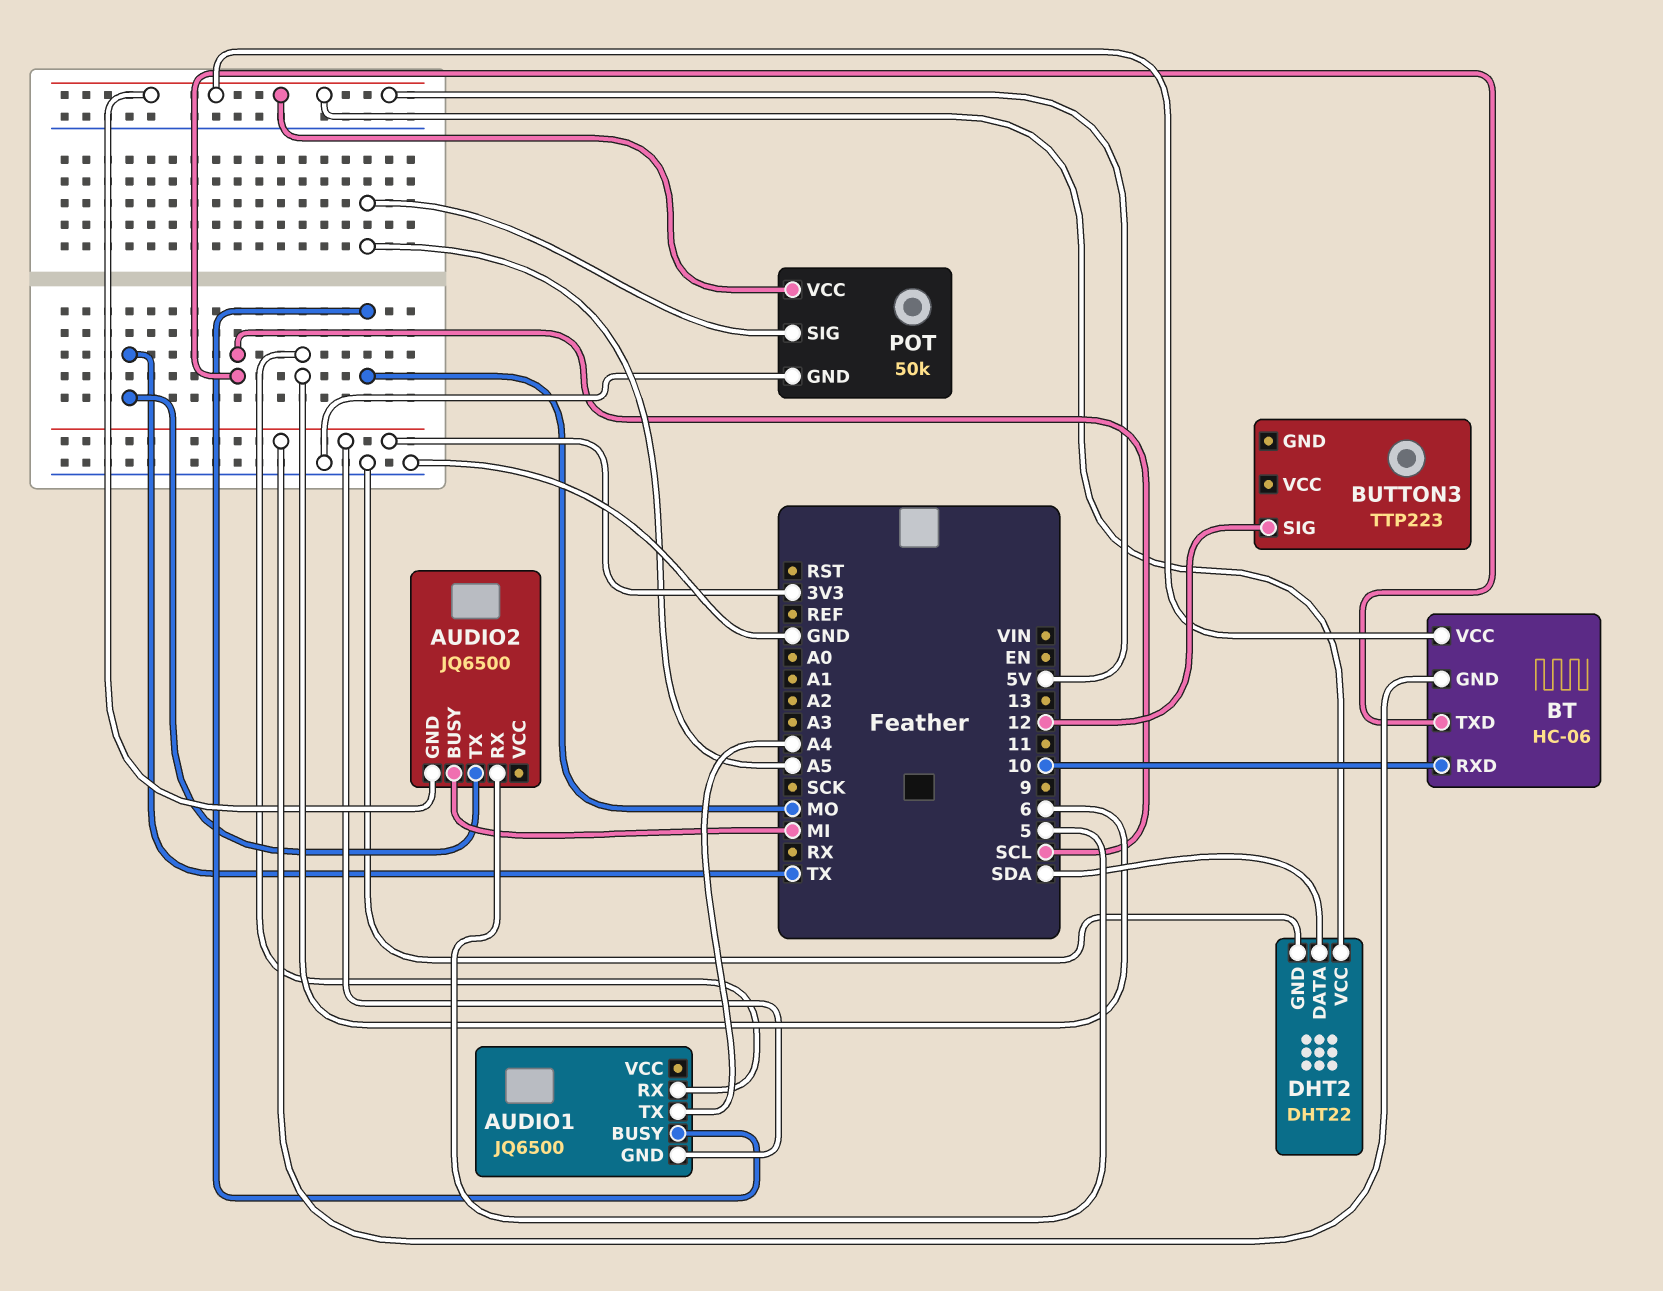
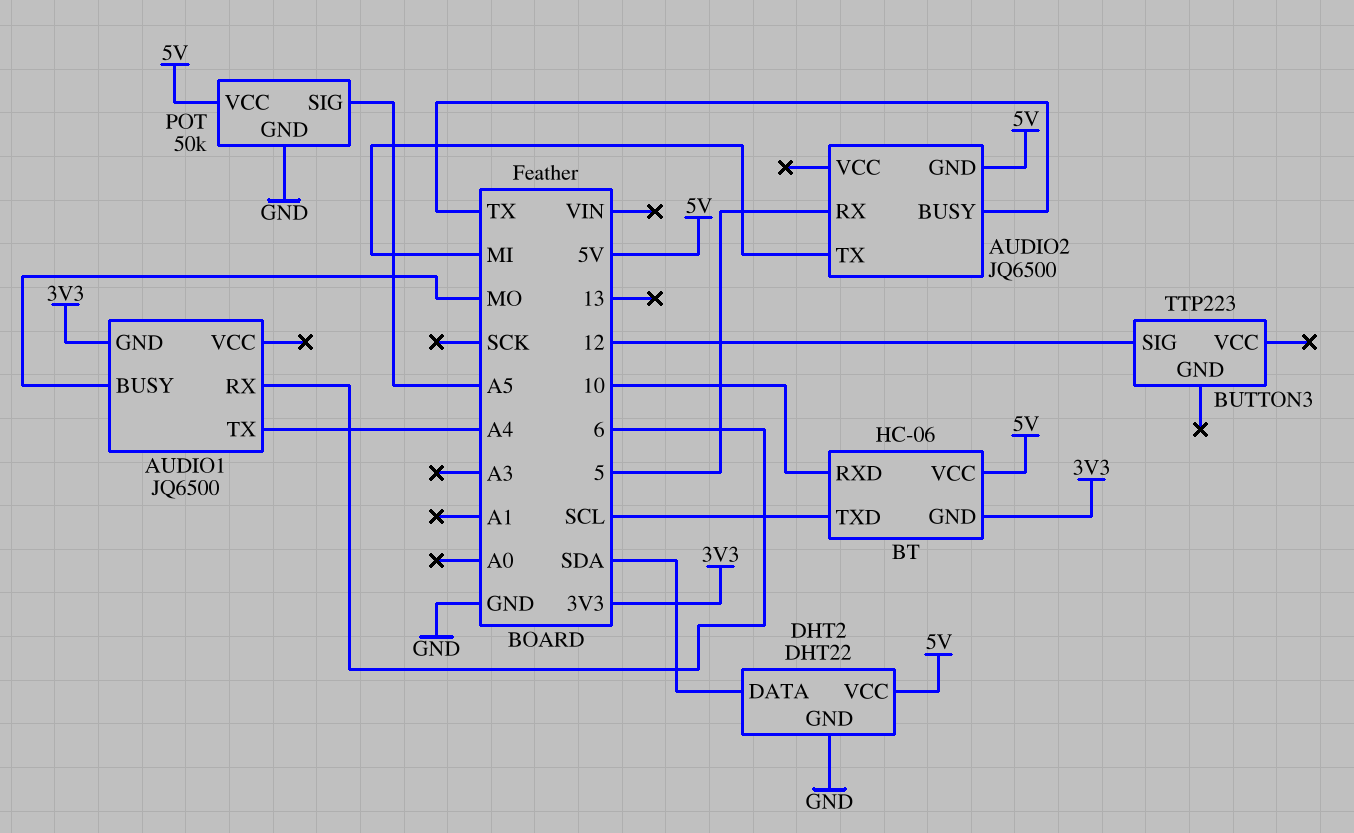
AUDIO2 pin BUSY: MI -> TX
AUDIO2 pin TX: TX -> MI

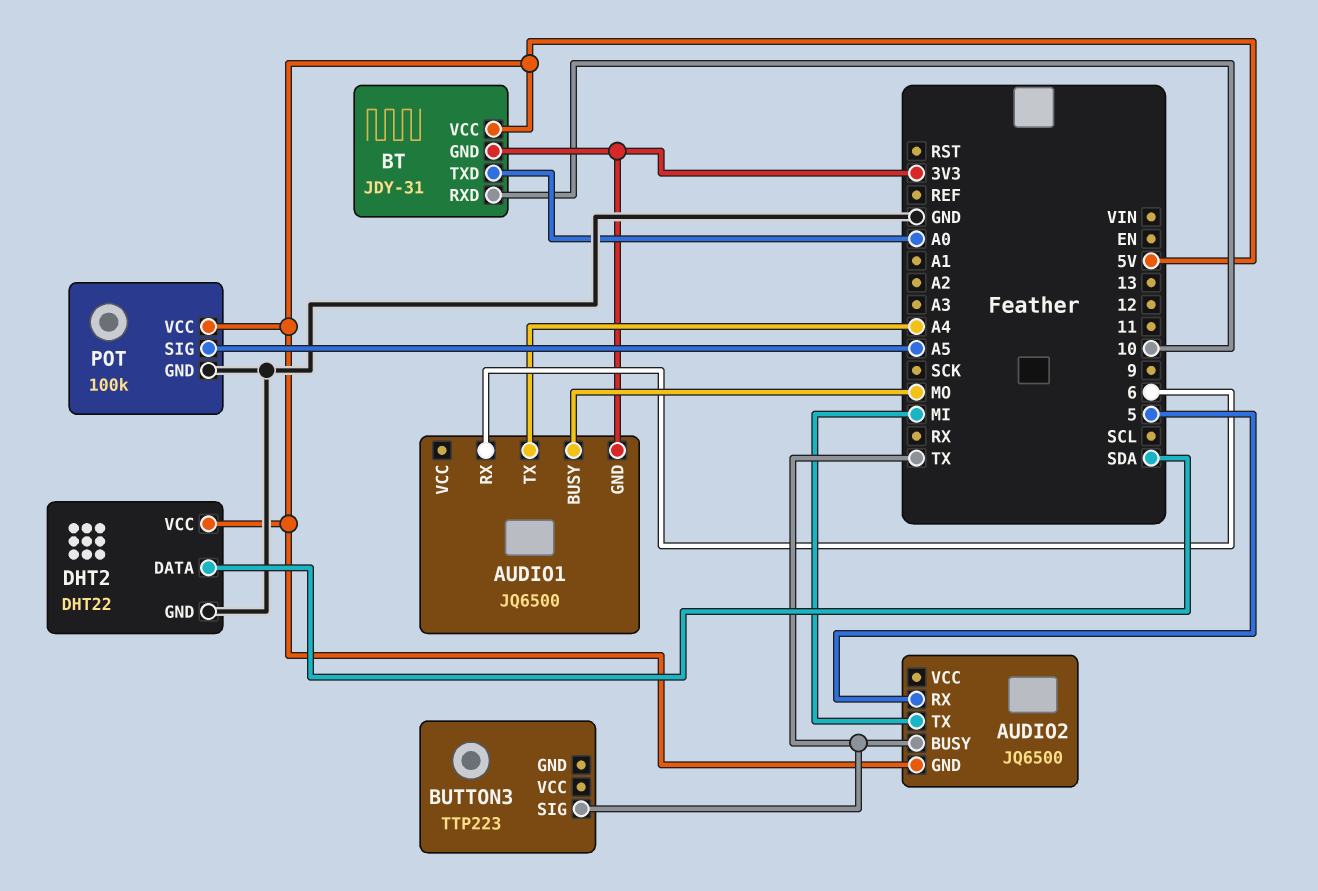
BT: HC-06 -> JDY-31
BT pin TXD: SCL -> A0
BUTTON3 pin SIG: 12 -> TX
POT: 50k -> 100k

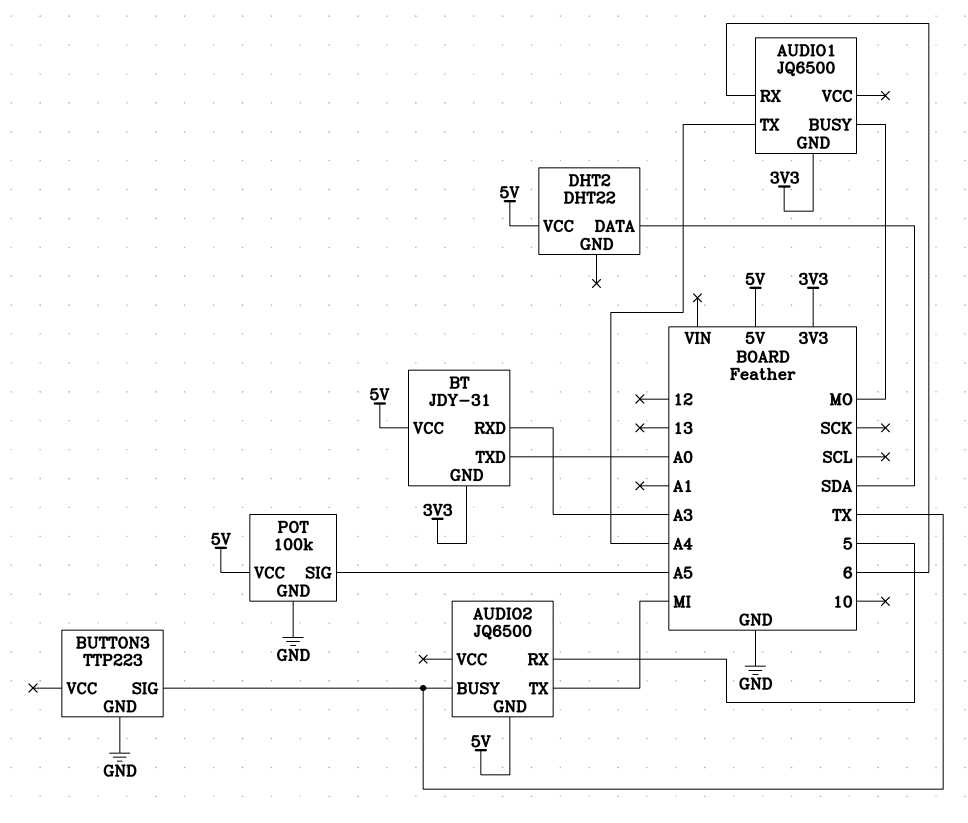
BT pin RXD: 10 -> A3
BUTTON3 pin GND: none -> GND
DHT2 pin GND: GND -> none

